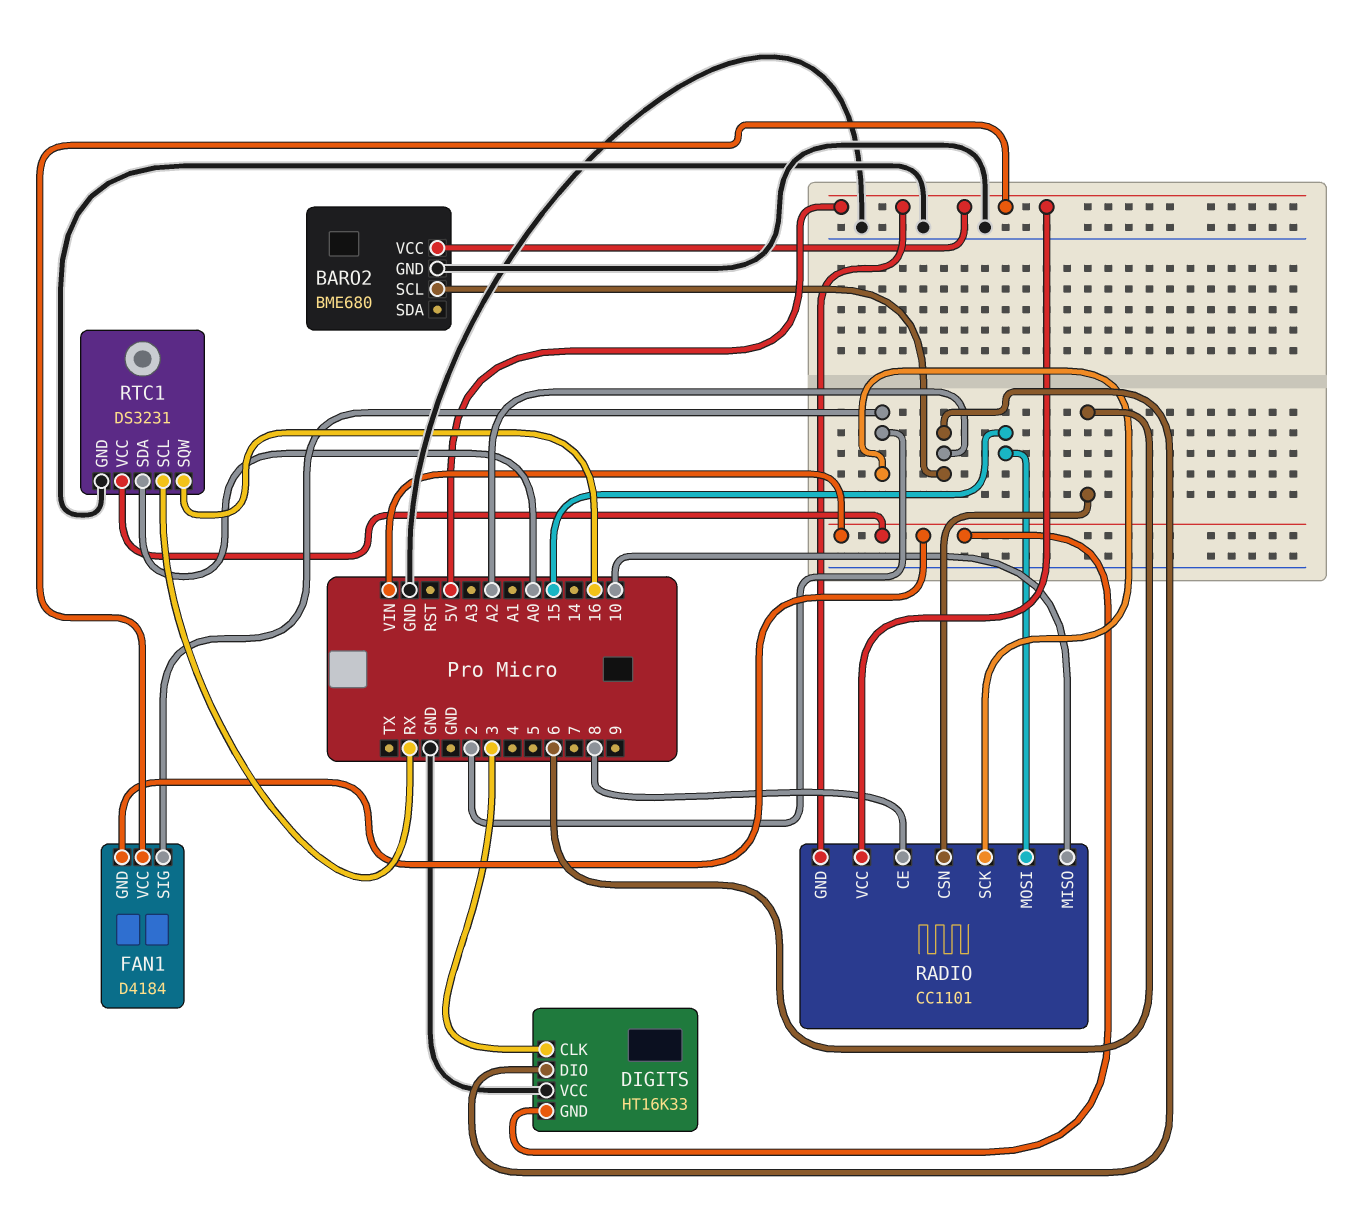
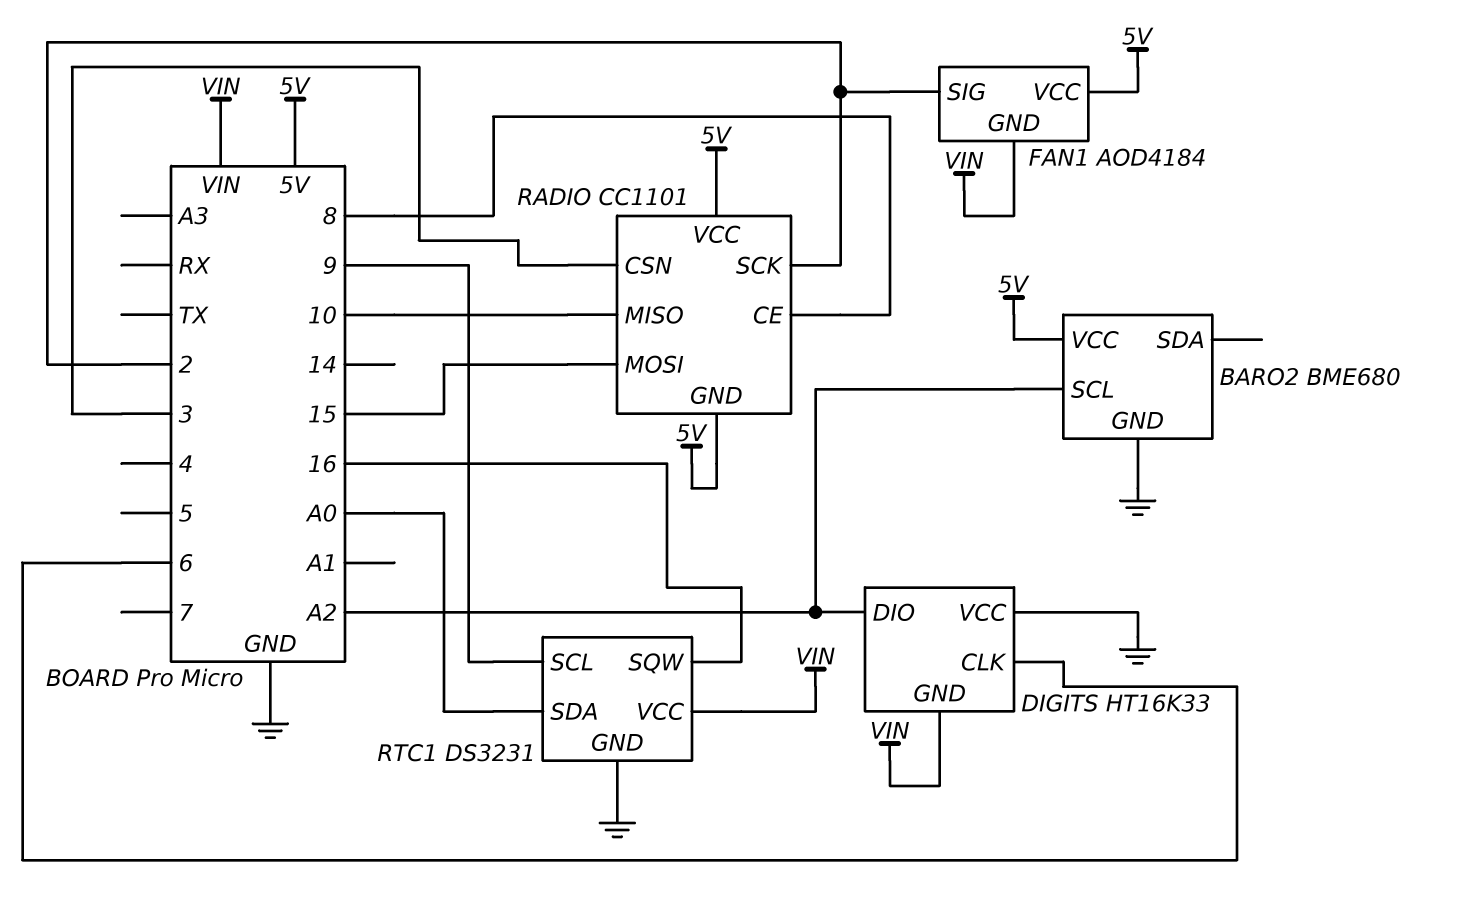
DIGITS pin CLK: 3 -> 6
FAN1: D4184 -> AOD4184
RADIO pin CSN: 6 -> 3
RTC1 pin SCL: RX -> 9

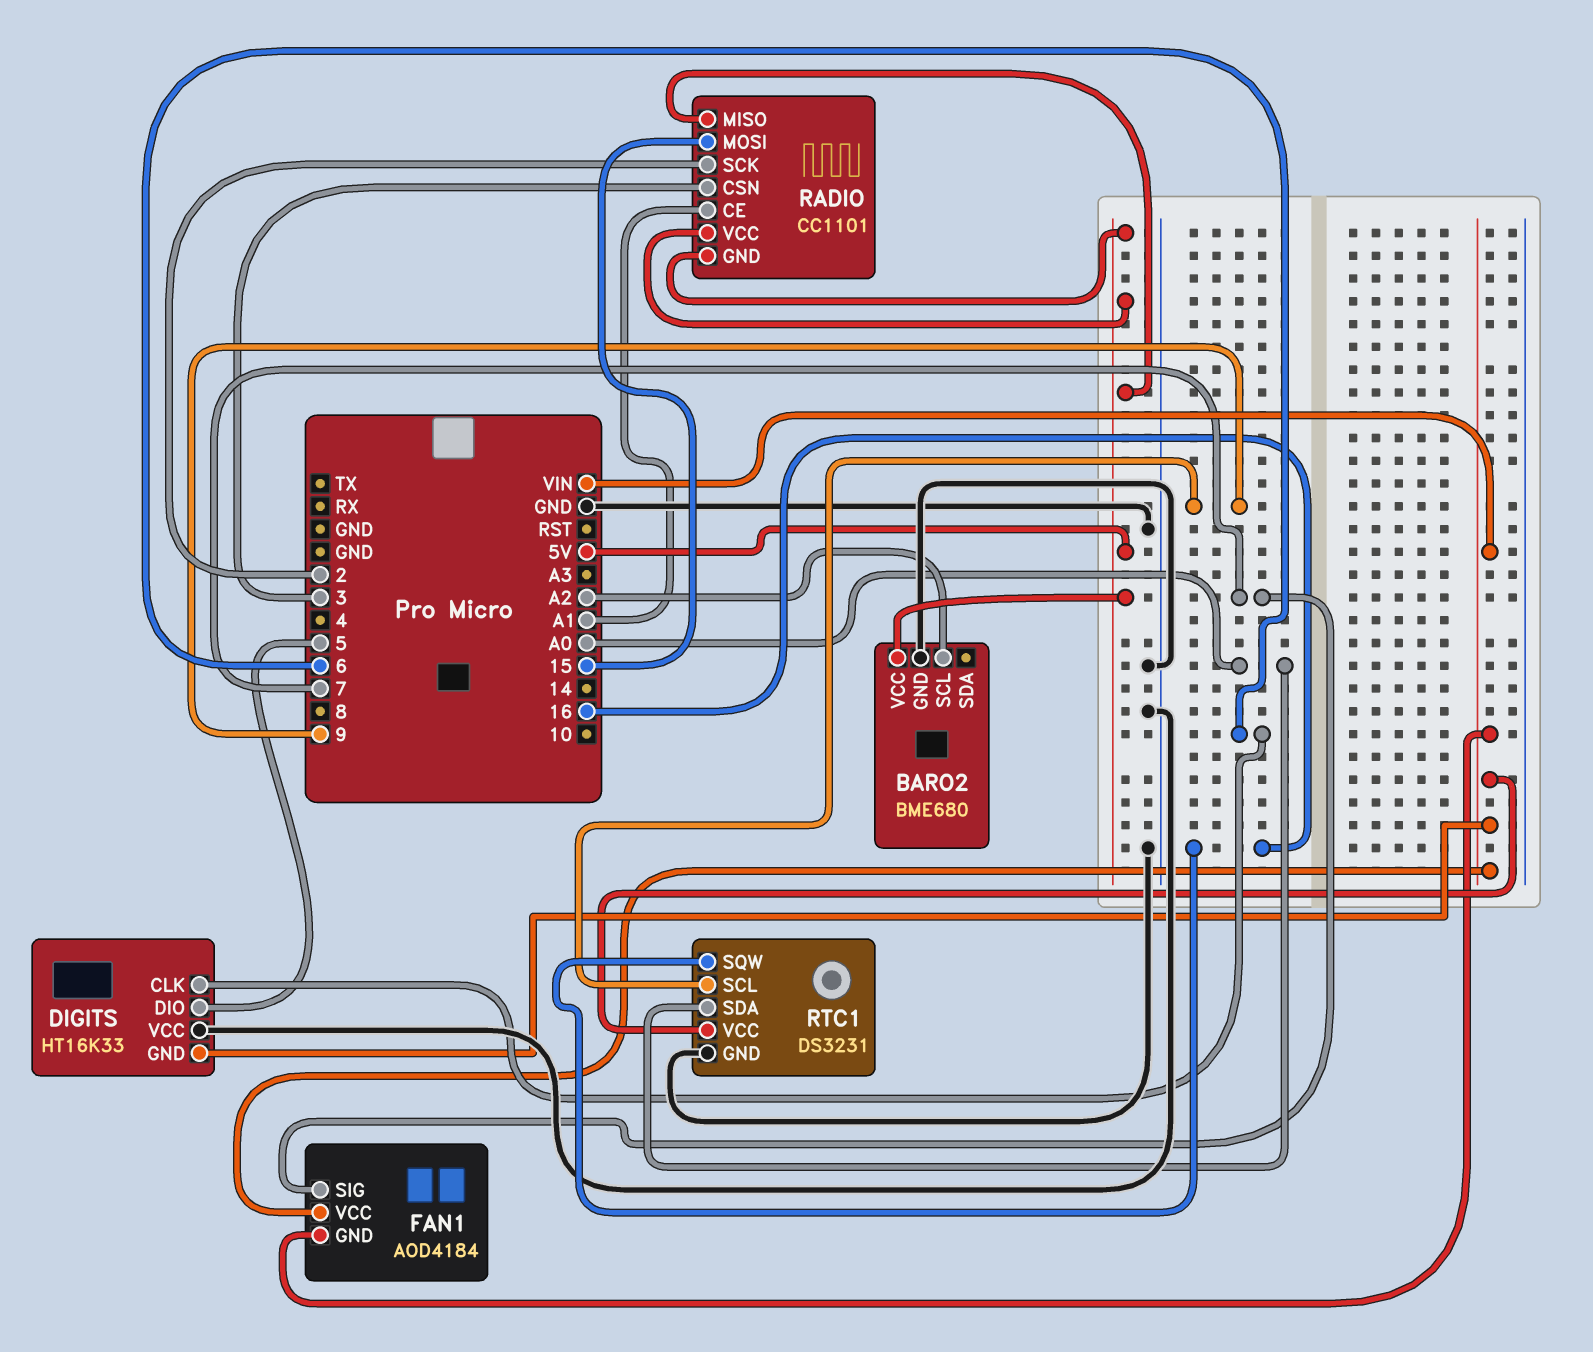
DIGITS pin DIO: A2 -> 5
FAN1 pin SIG: 2 -> 7
FAN1 pin VCC: 5V -> VIN
RADIO pin CE: 8 -> A1
RADIO pin MISO: 10 -> 5V

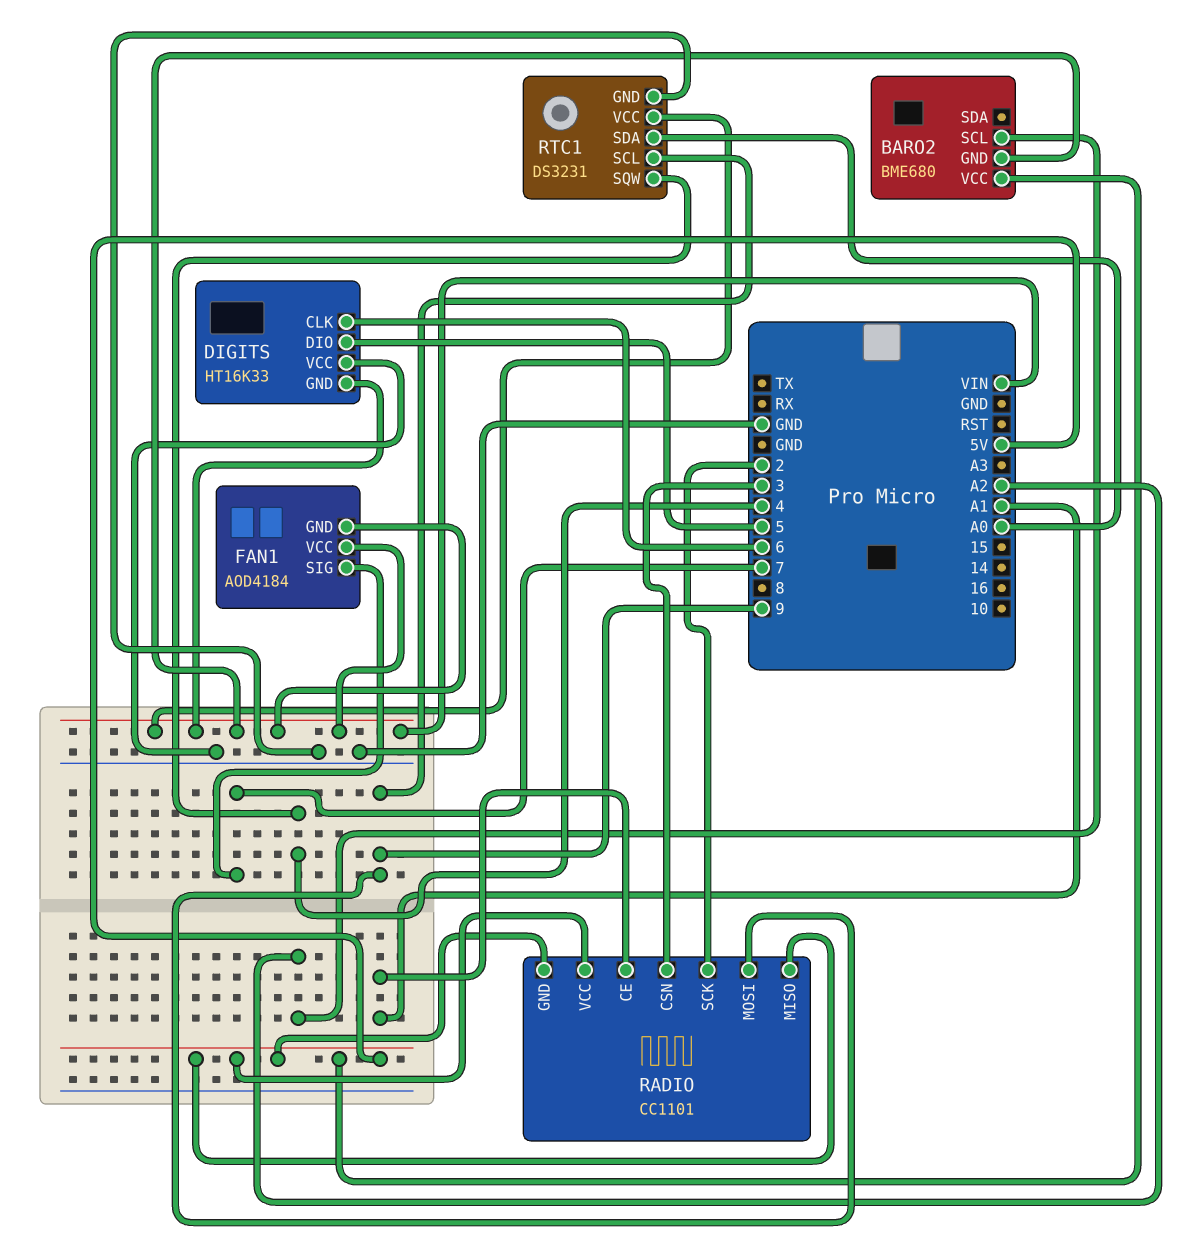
BARO2 pin GND: GND -> VIN
RADIO pin MOSI: 15 -> 9
RTC1 pin SQW: 16 -> 4

